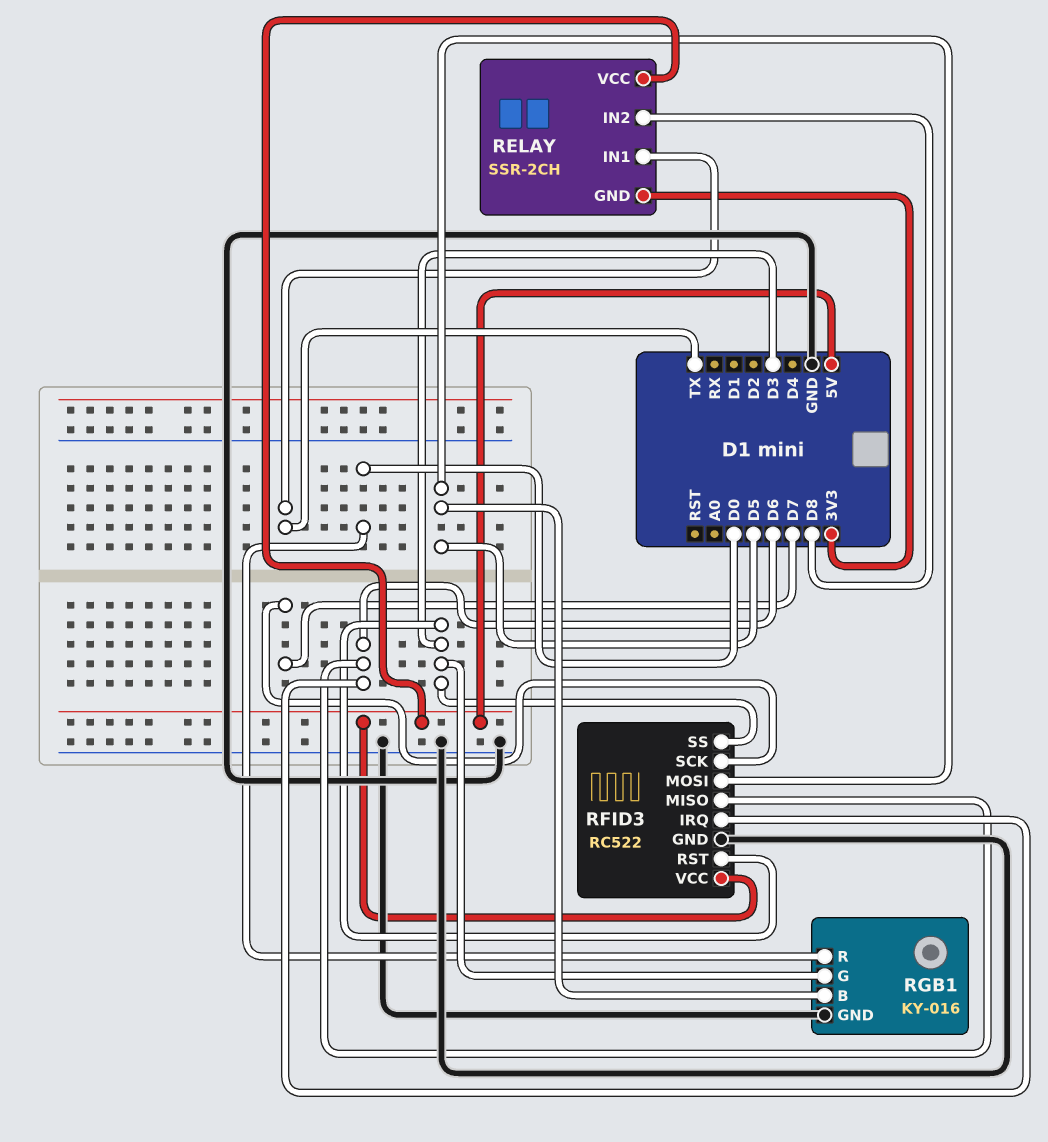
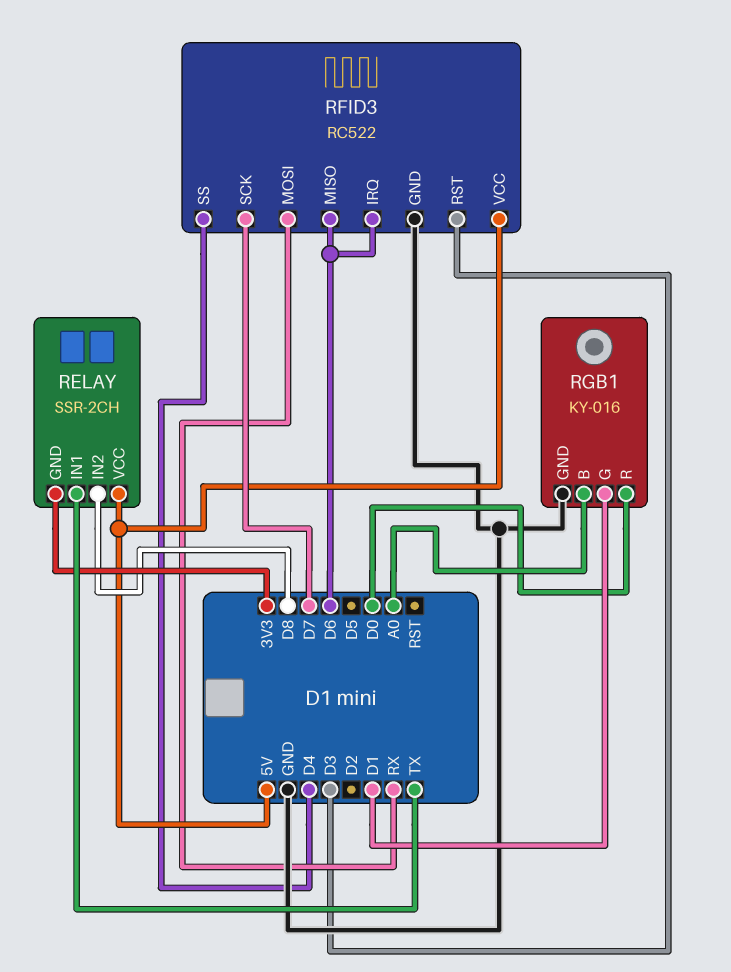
RFID3 pin MOSI: D5 -> RX
RFID3 pin SS: D3 -> D4
RGB1 pin B: D5 -> A0
RGB1 pin G: D3 -> D1

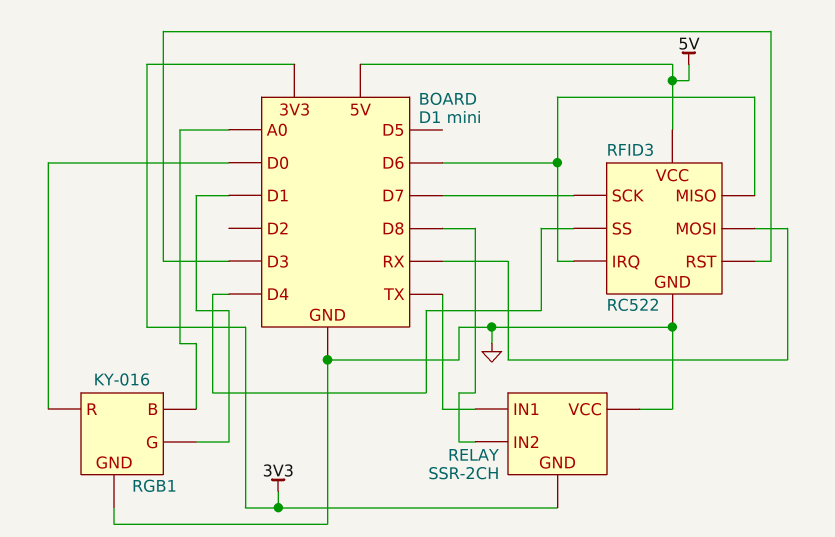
RELAY pin VCC: 5V -> GND

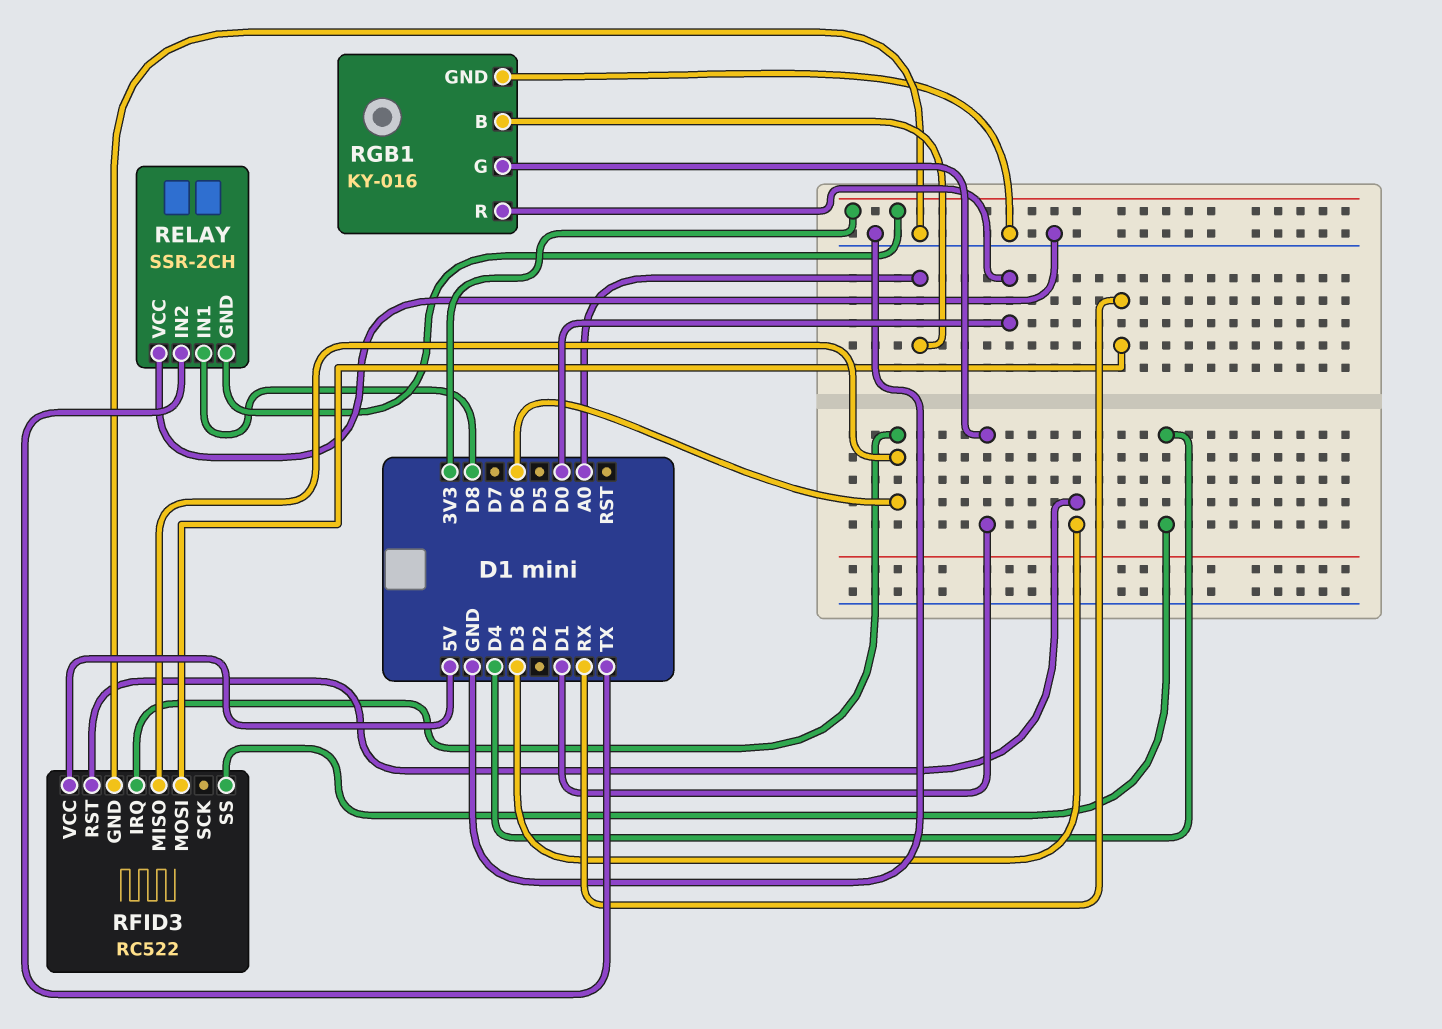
RELAY pin IN1: TX -> D8
RELAY pin IN2: D8 -> TX
RFID3 pin SCK: D7 -> none

